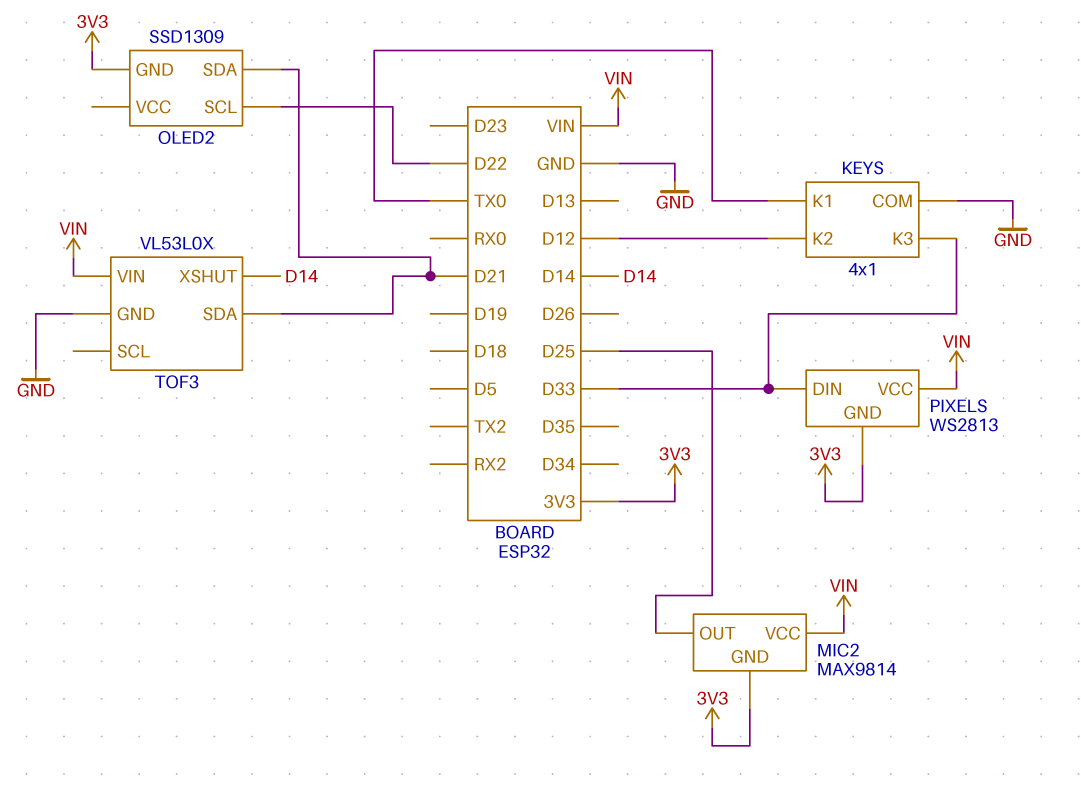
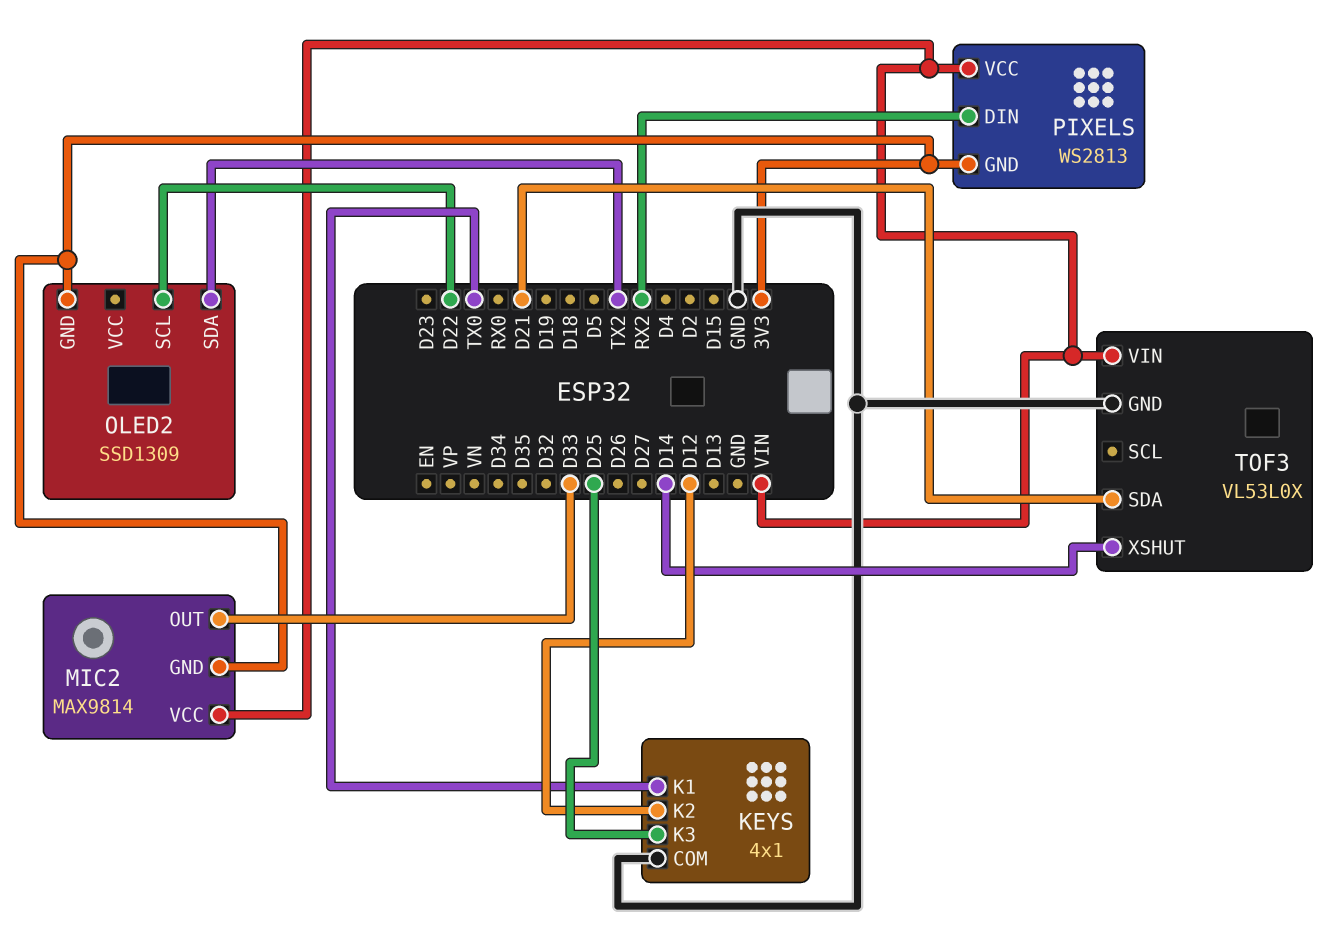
KEYS pin K3: D33 -> D25
MIC2 pin OUT: D25 -> D33
OLED2 pin SDA: D21 -> TX2
PIXELS pin DIN: D33 -> RX2

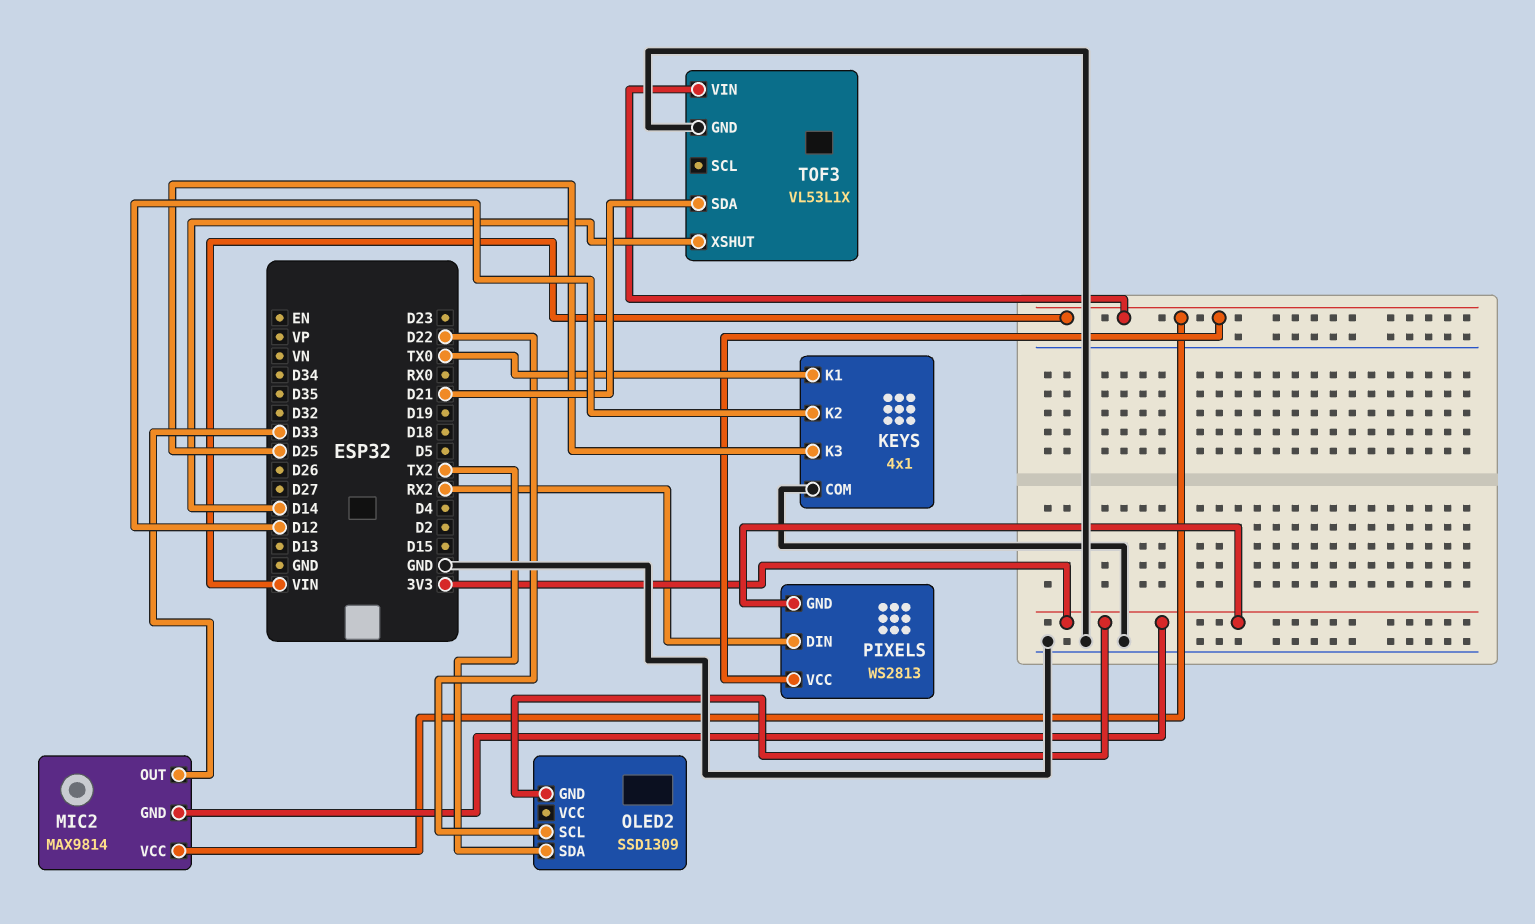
TOF3: VL53L0X -> VL53L1X

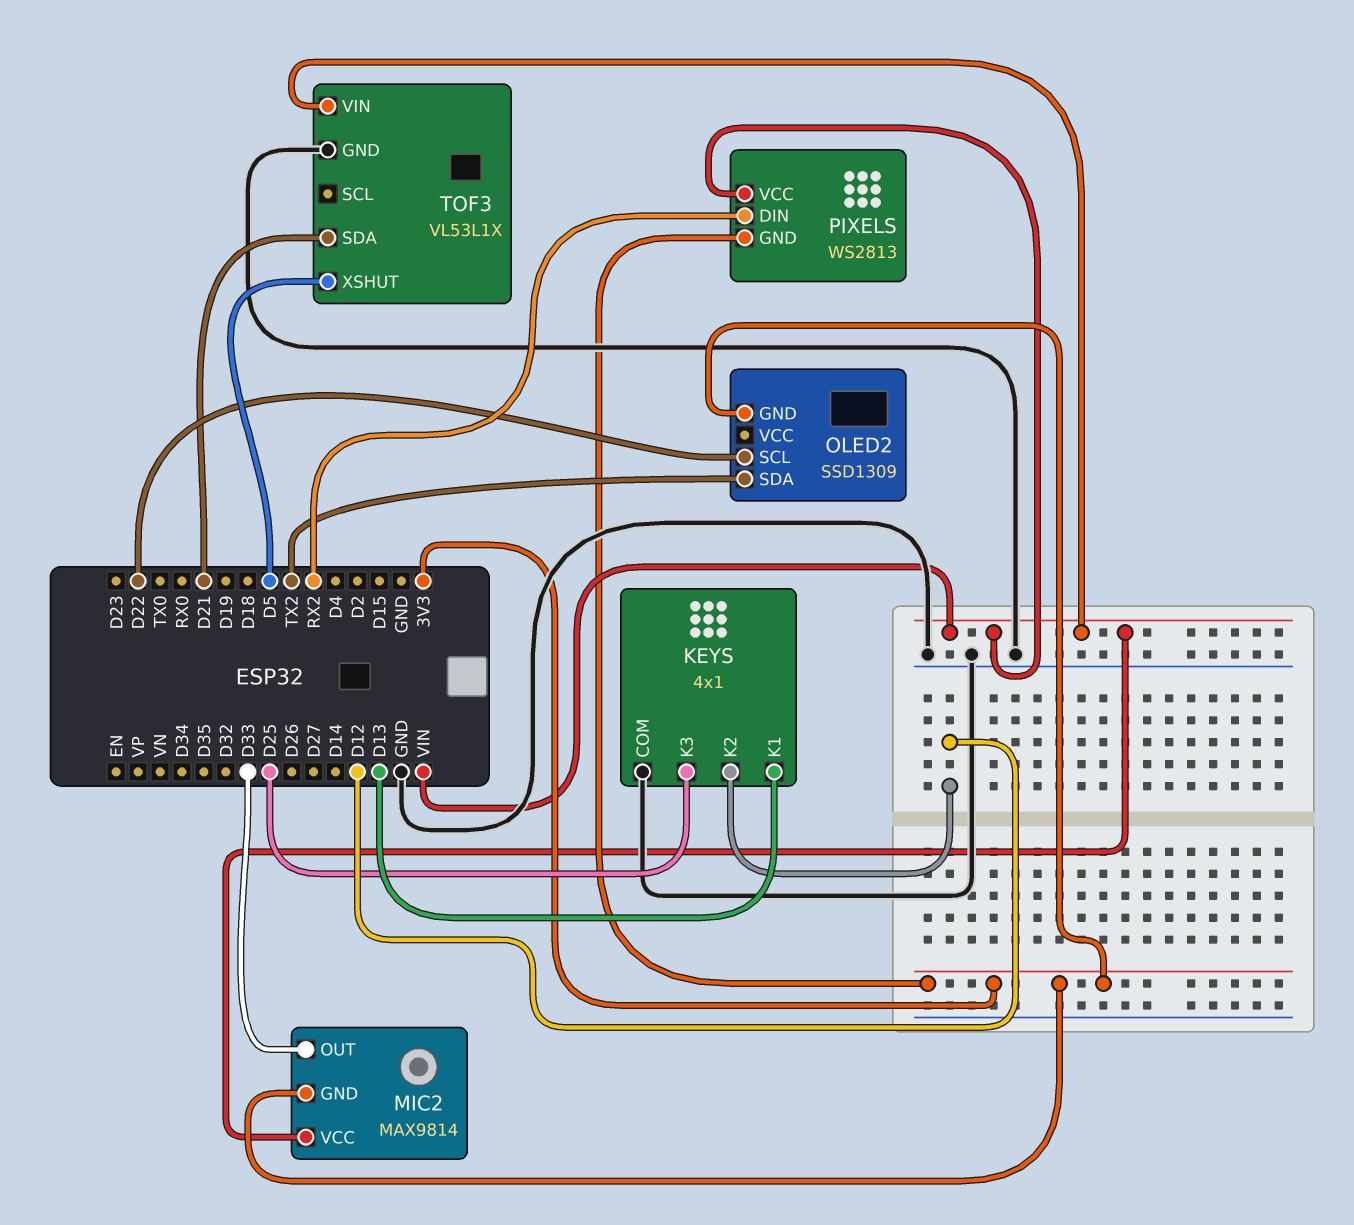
KEYS pin K1: TX0 -> D13
TOF3 pin XSHUT: D14 -> D5

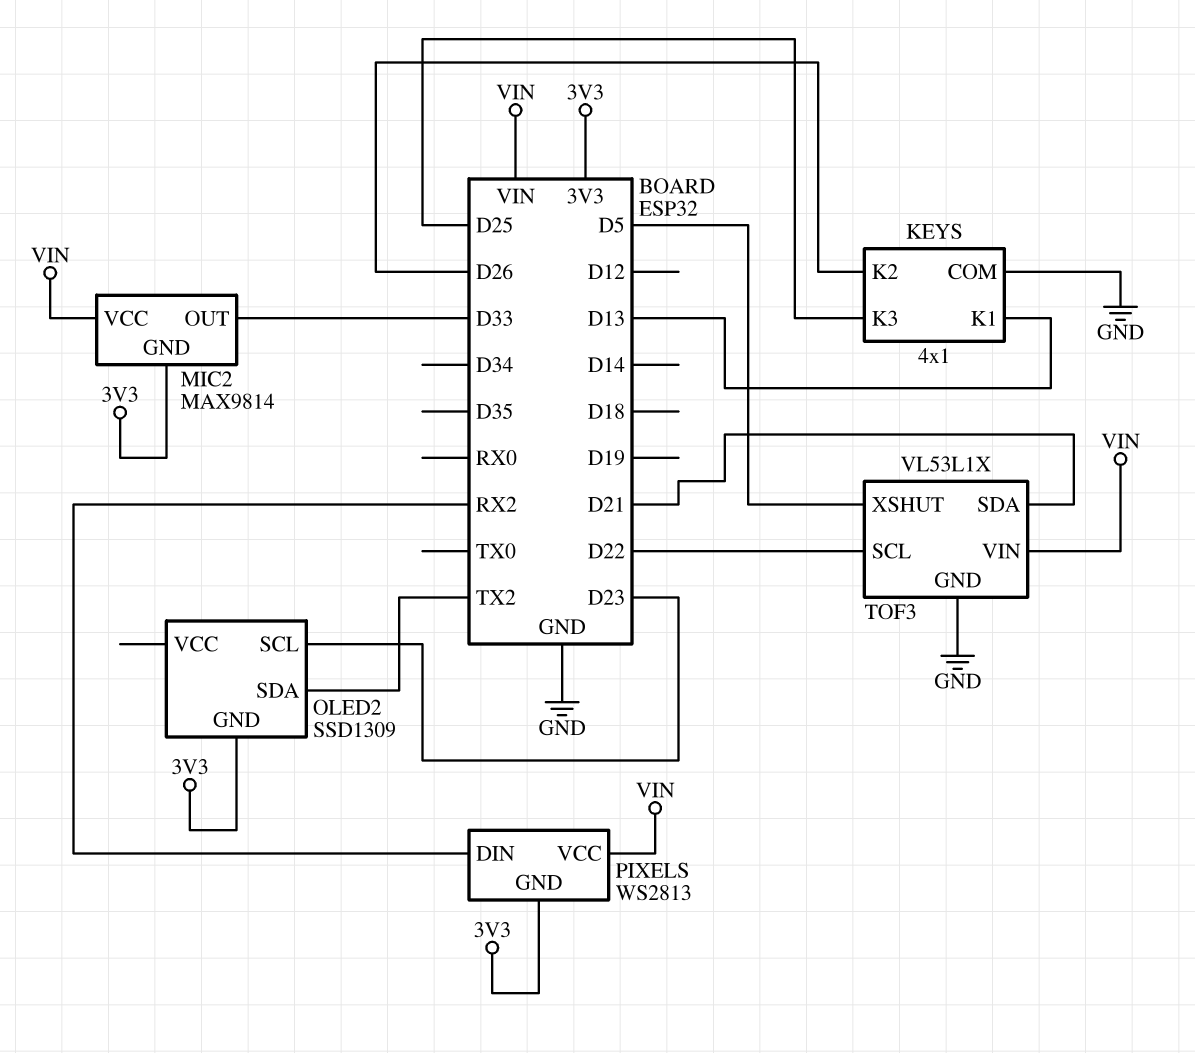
KEYS pin K2: D12 -> D26
OLED2 pin SCL: D22 -> D23
TOF3 pin SCL: none -> D22

